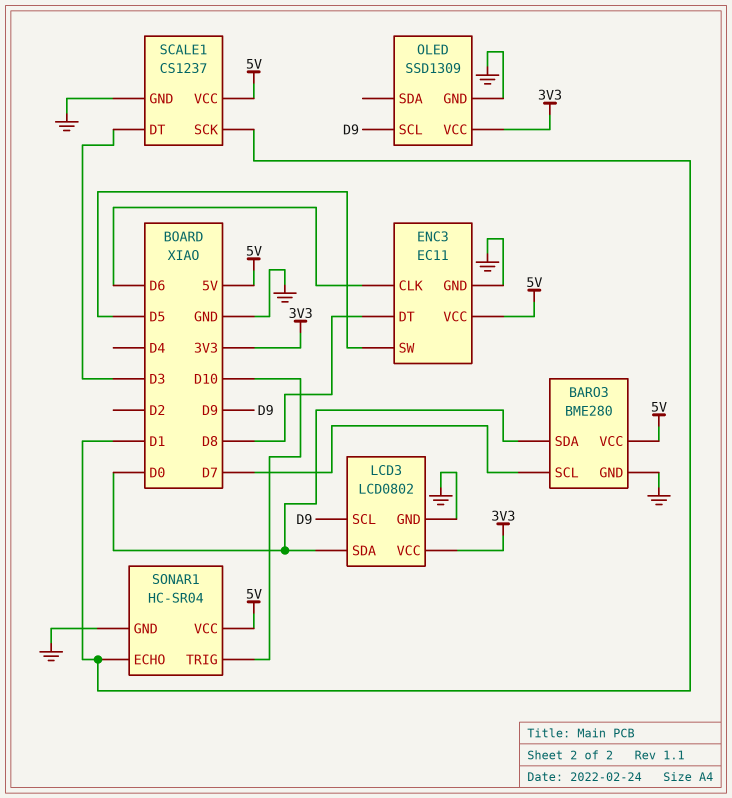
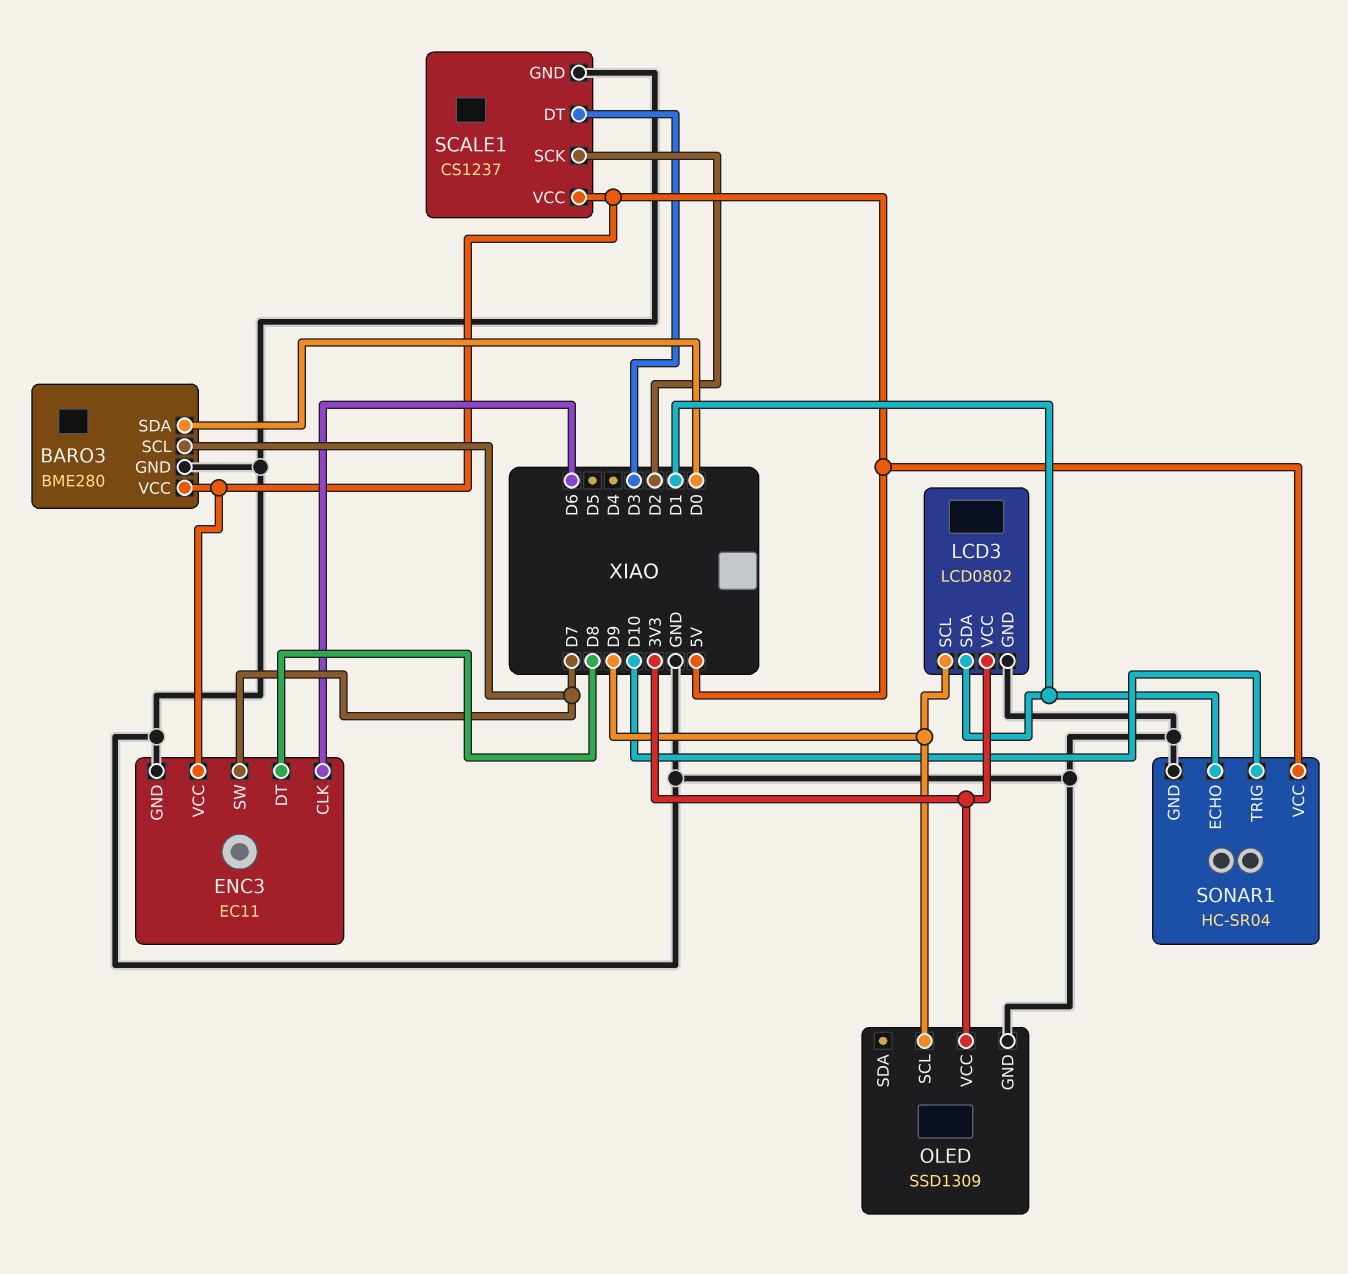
ENC3 pin SW: D5 -> D7
LCD3 pin SDA: D0 -> D1
SCALE1 pin SCK: D1 -> D2

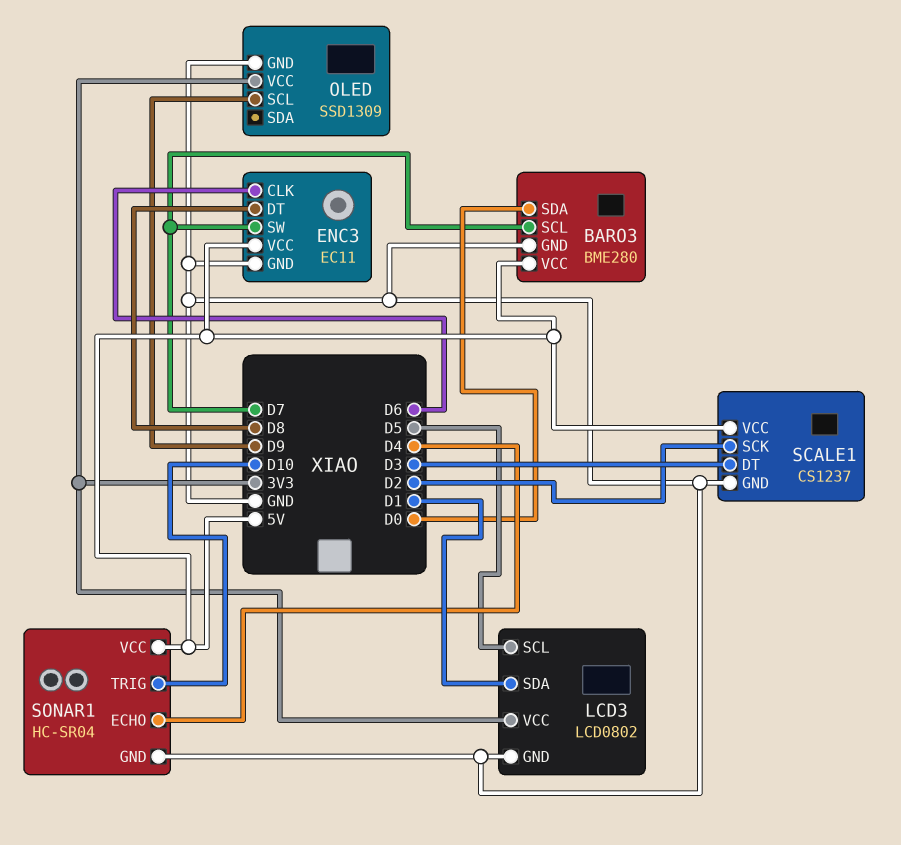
LCD3 pin SCL: D9 -> D5
SONAR1 pin ECHO: D1 -> D4

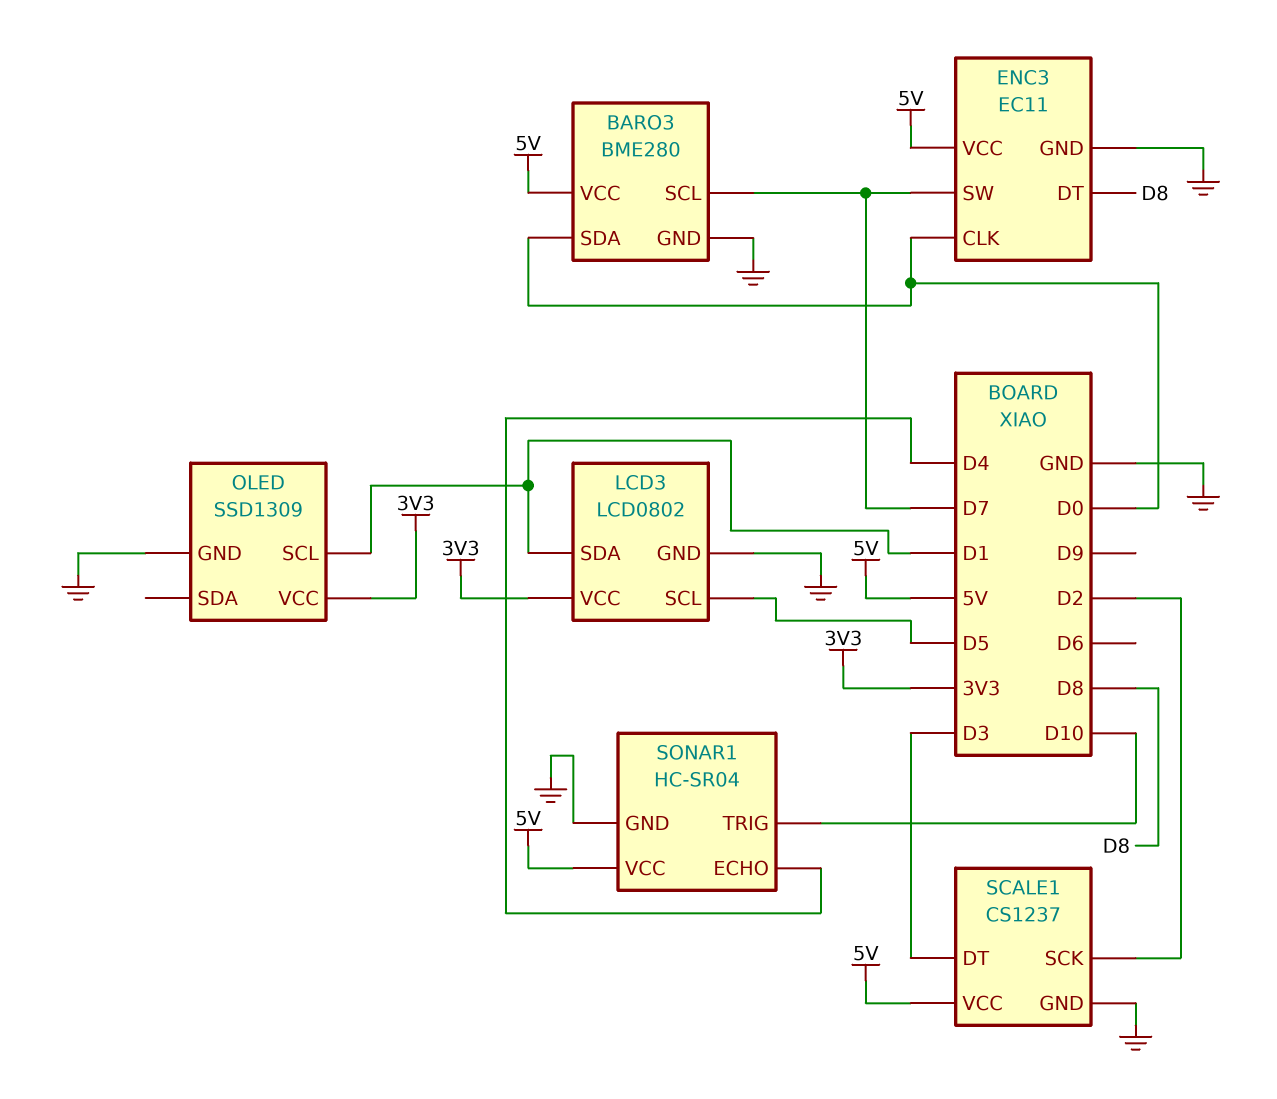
ENC3 pin CLK: D6 -> D0
OLED pin SCL: D9 -> D1

